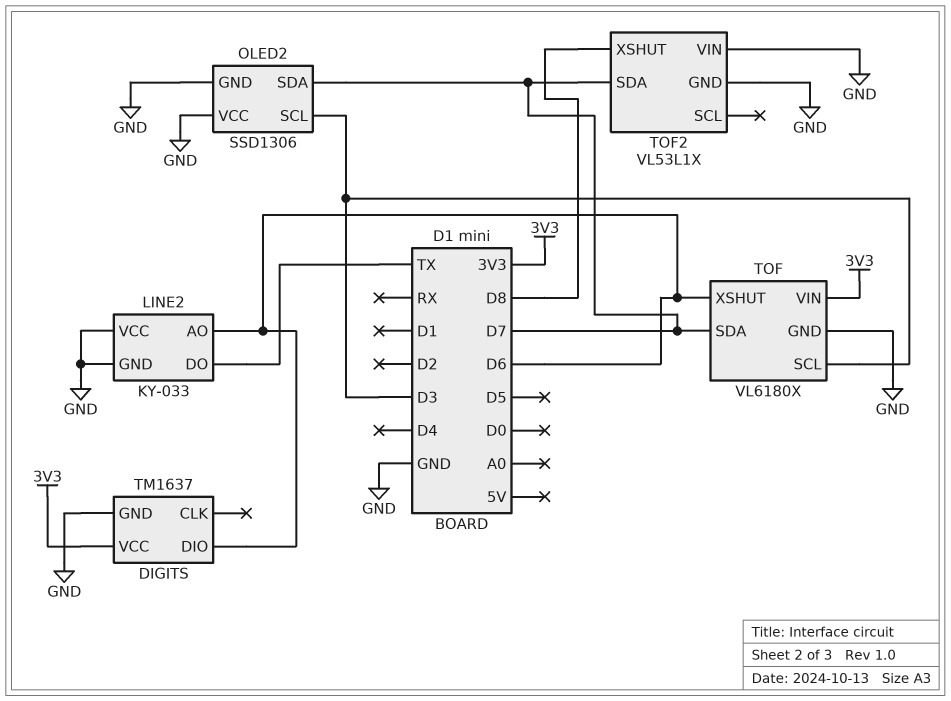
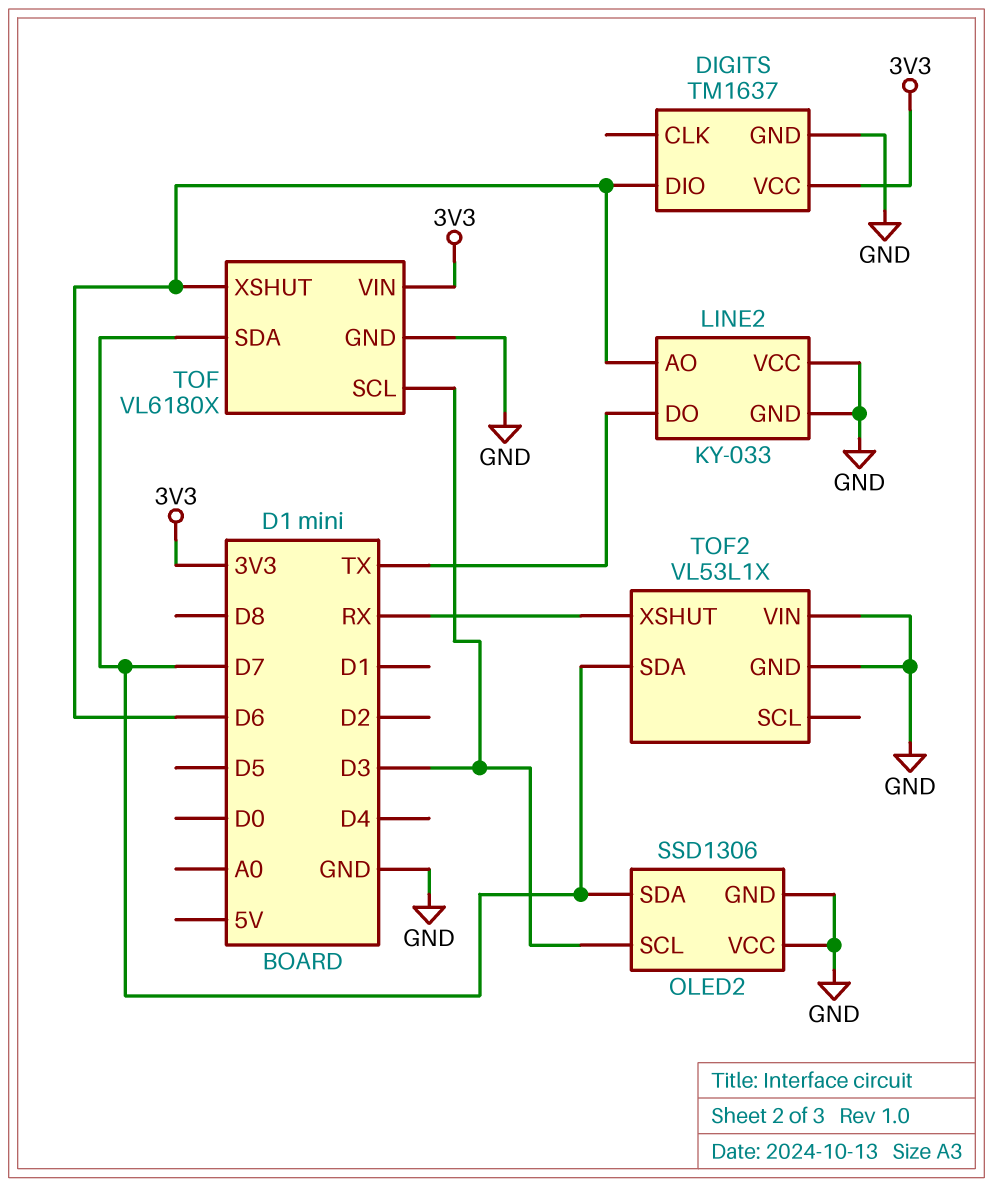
TOF2 pin XSHUT: D8 -> RX

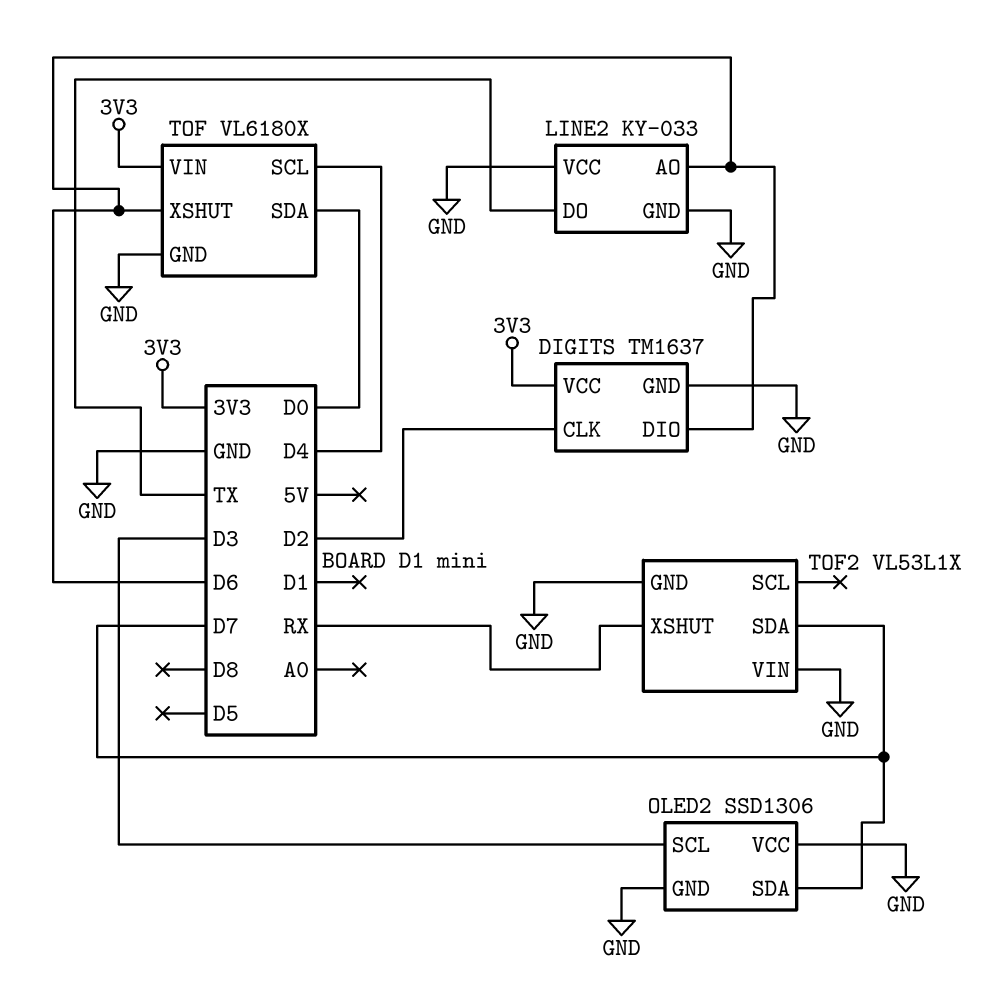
DIGITS pin CLK: none -> D2
TOF pin SCL: D3 -> D4
TOF pin SDA: D7 -> D0

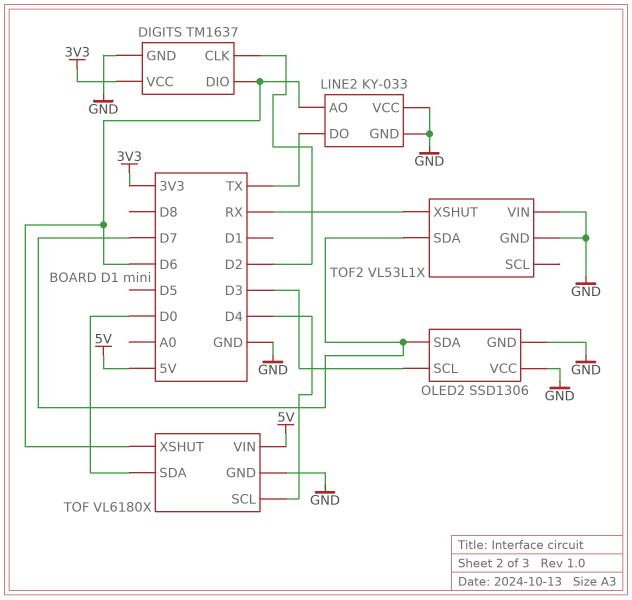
TOF pin VIN: 3V3 -> 5V

